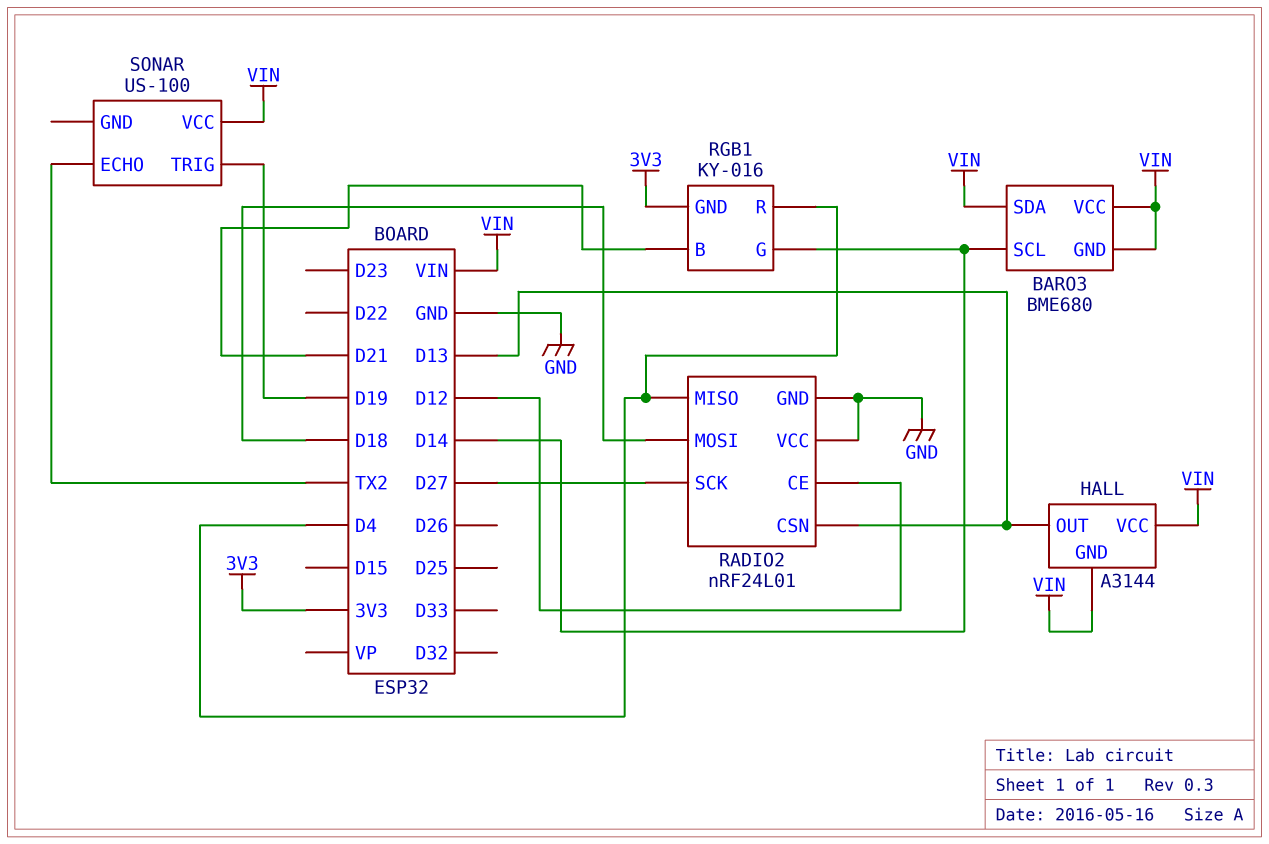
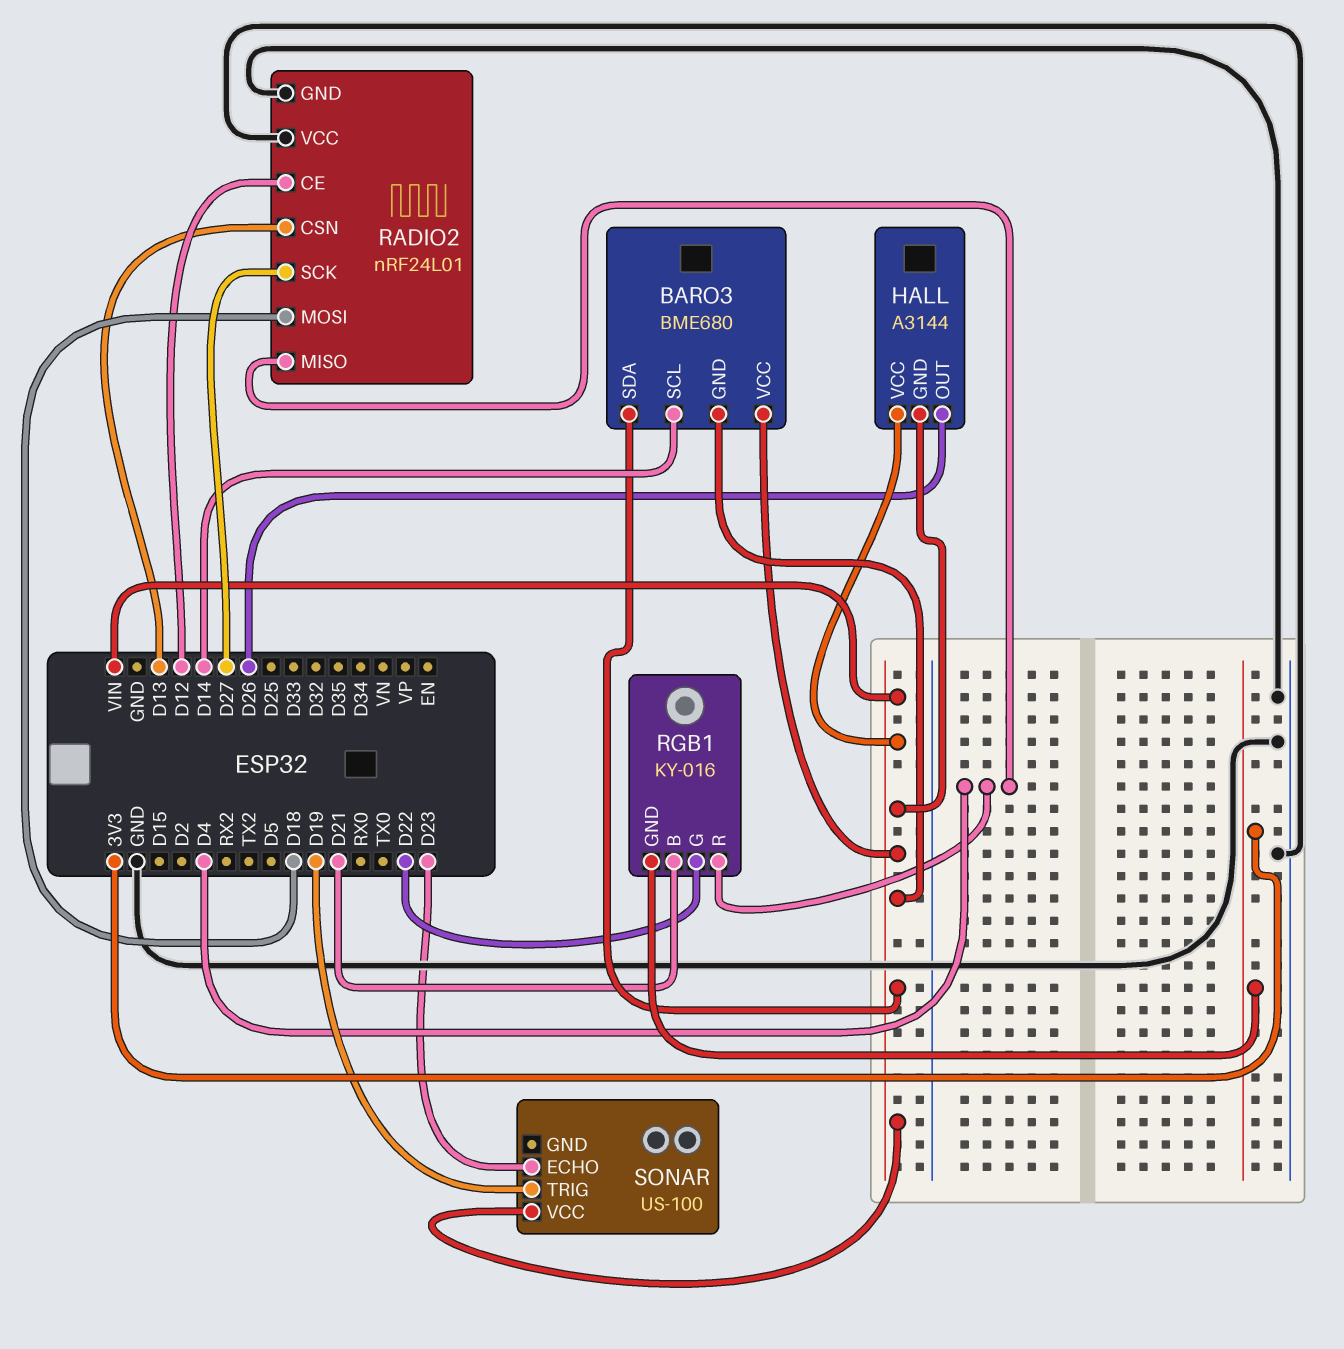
HALL pin OUT: D13 -> D26
RGB1 pin G: D14 -> D22
SONAR pin ECHO: TX2 -> D23

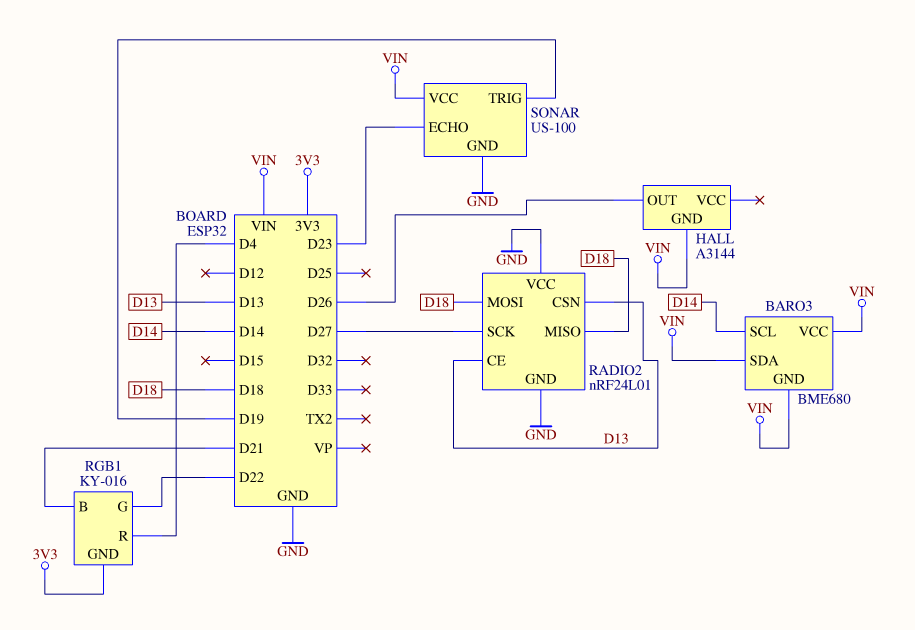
HALL pin VCC: VIN -> none
RADIO2 pin CE: D12 -> D13
RADIO2 pin MISO: D4 -> D18
SONAR pin GND: none -> GND

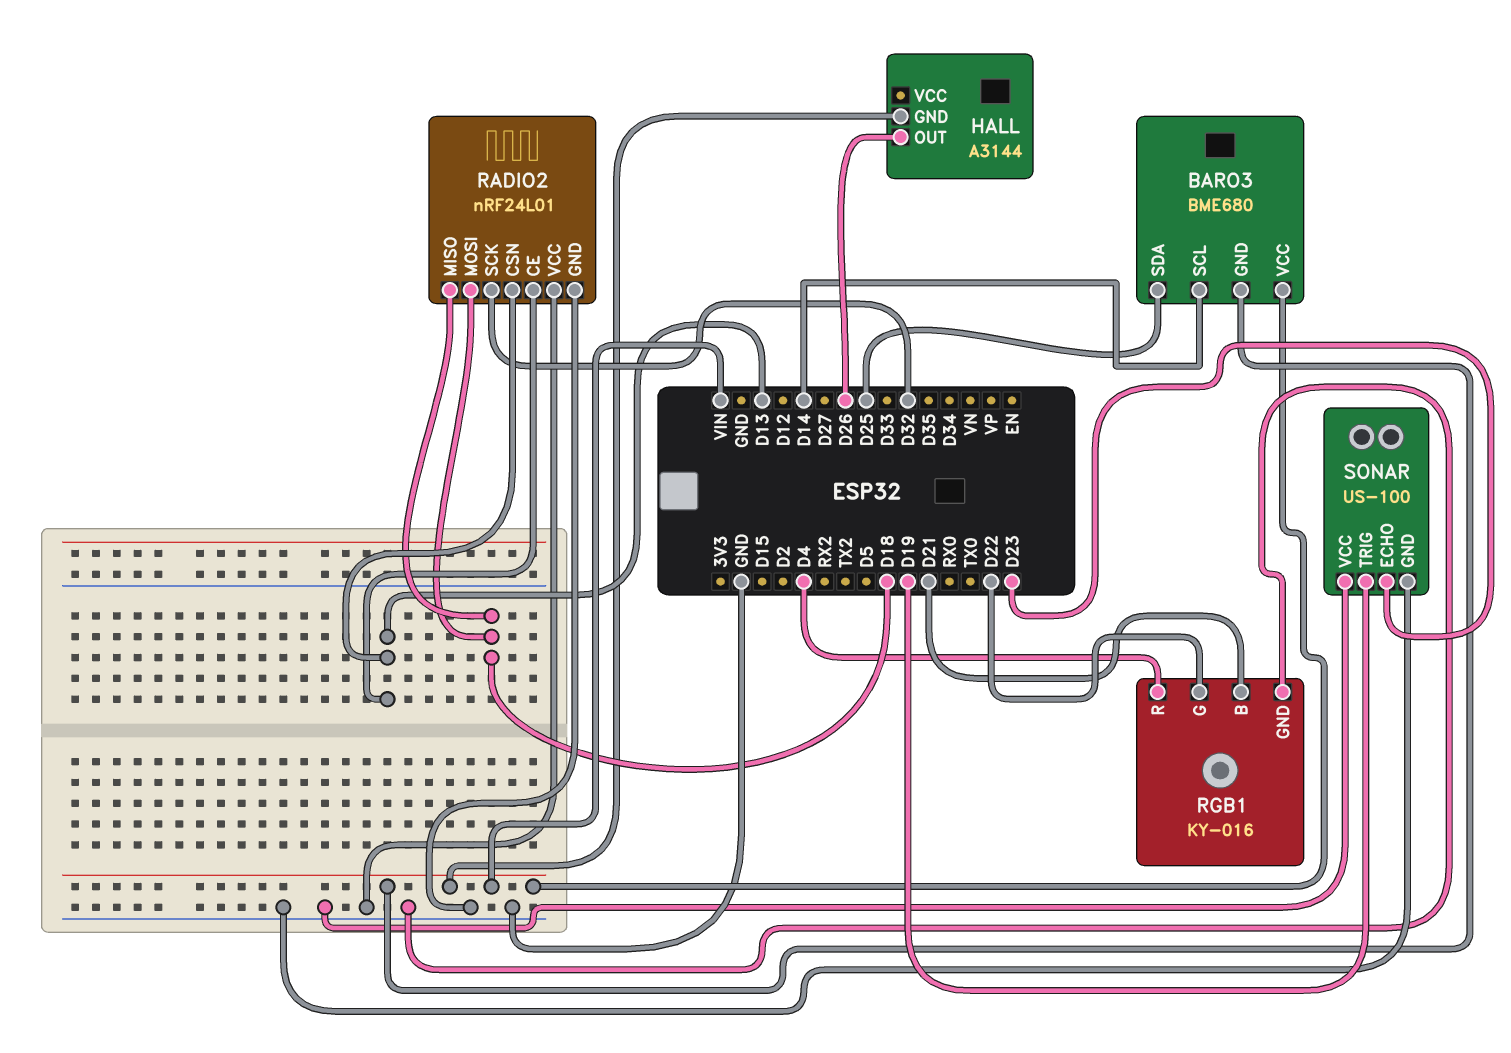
BARO3 pin SDA: VIN -> D25
RADIO2 pin SCK: D27 -> D32
RGB1 pin GND: 3V3 -> GND
SONAR pin VCC: VIN -> GND

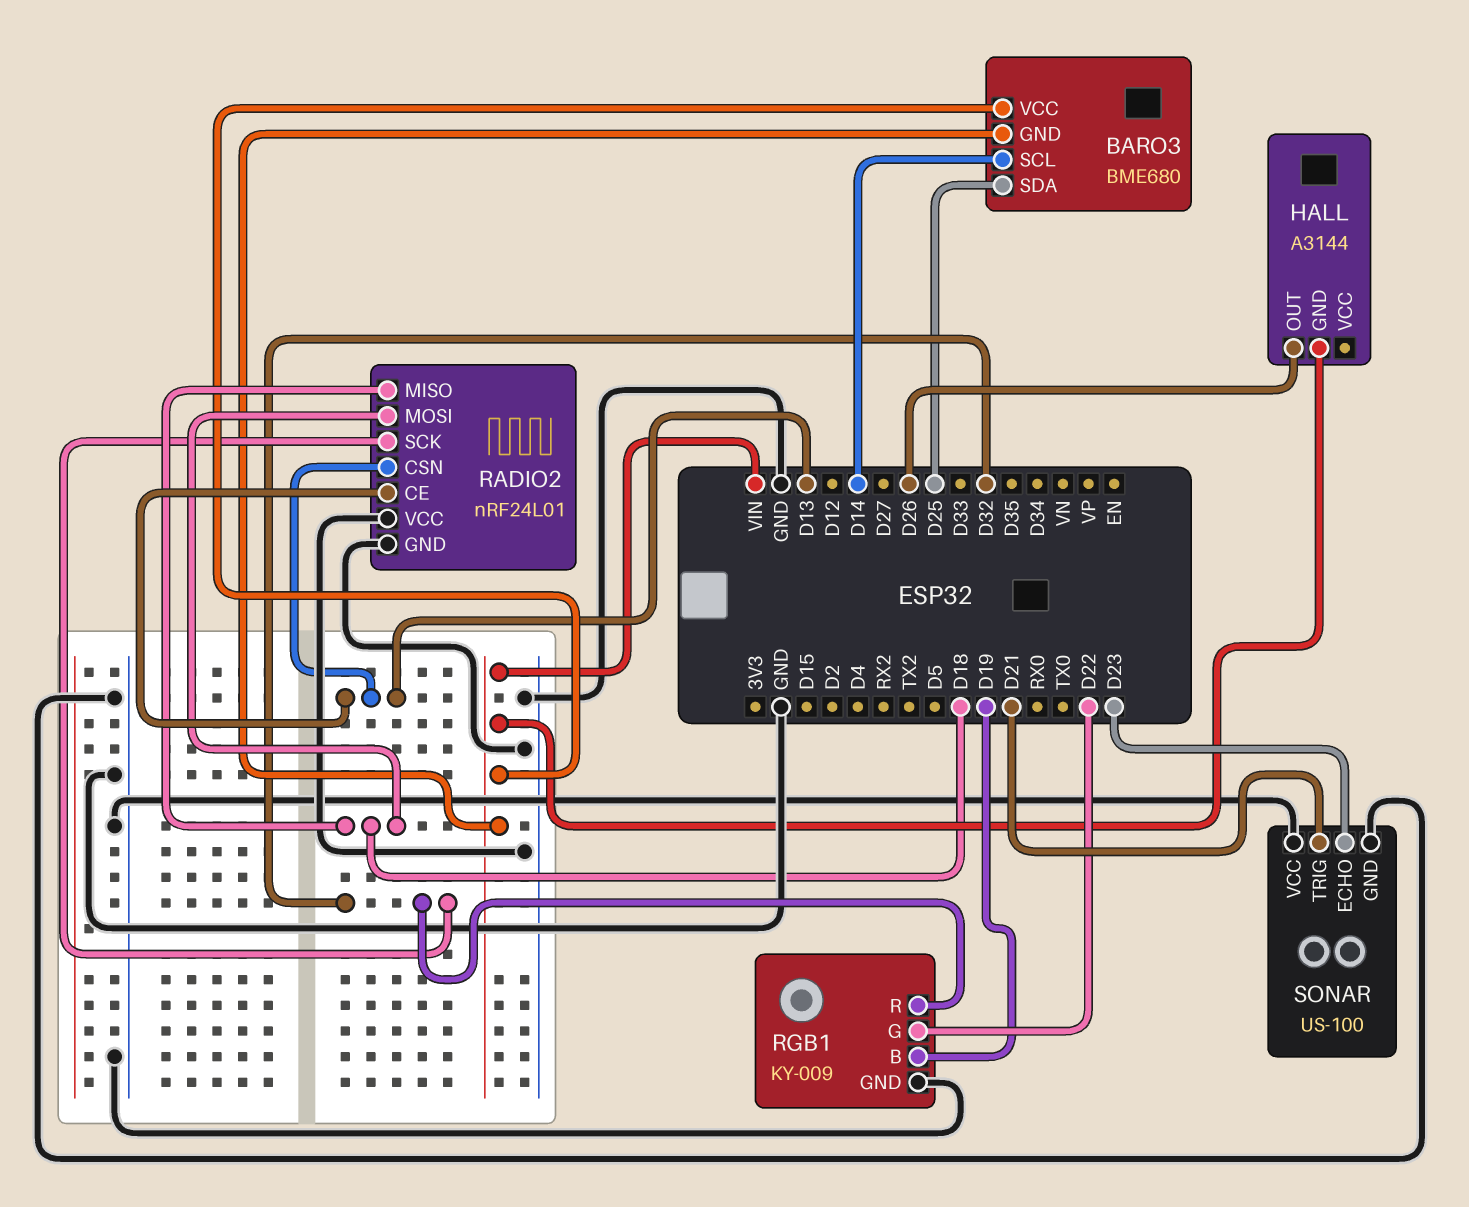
RGB1: KY-016 -> KY-009
RGB1 pin B: D21 -> D19
RGB1 pin R: D4 -> D32
SONAR pin TRIG: D19 -> D21

